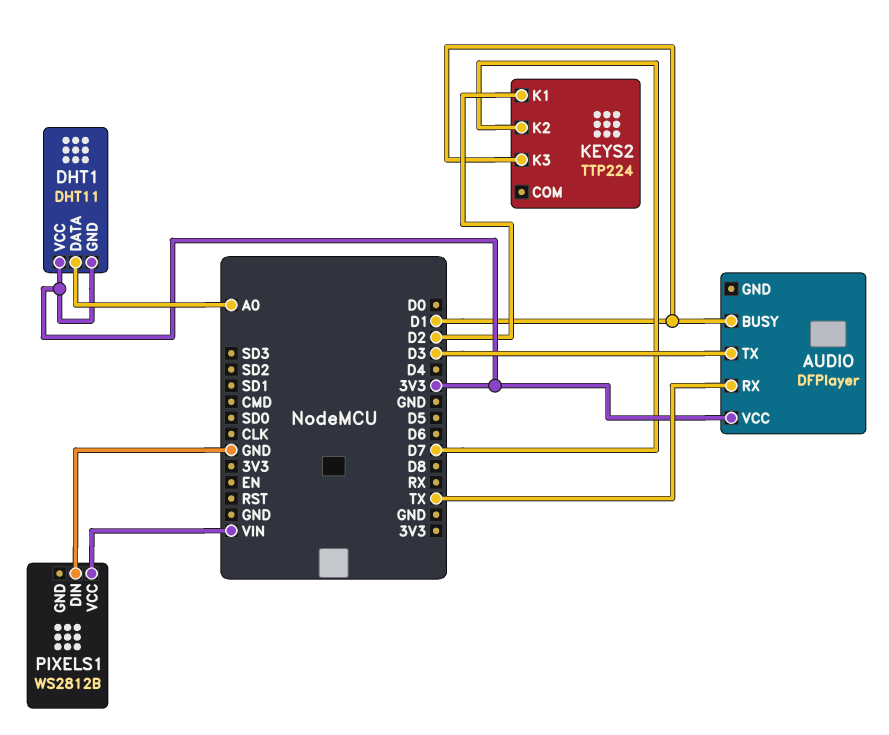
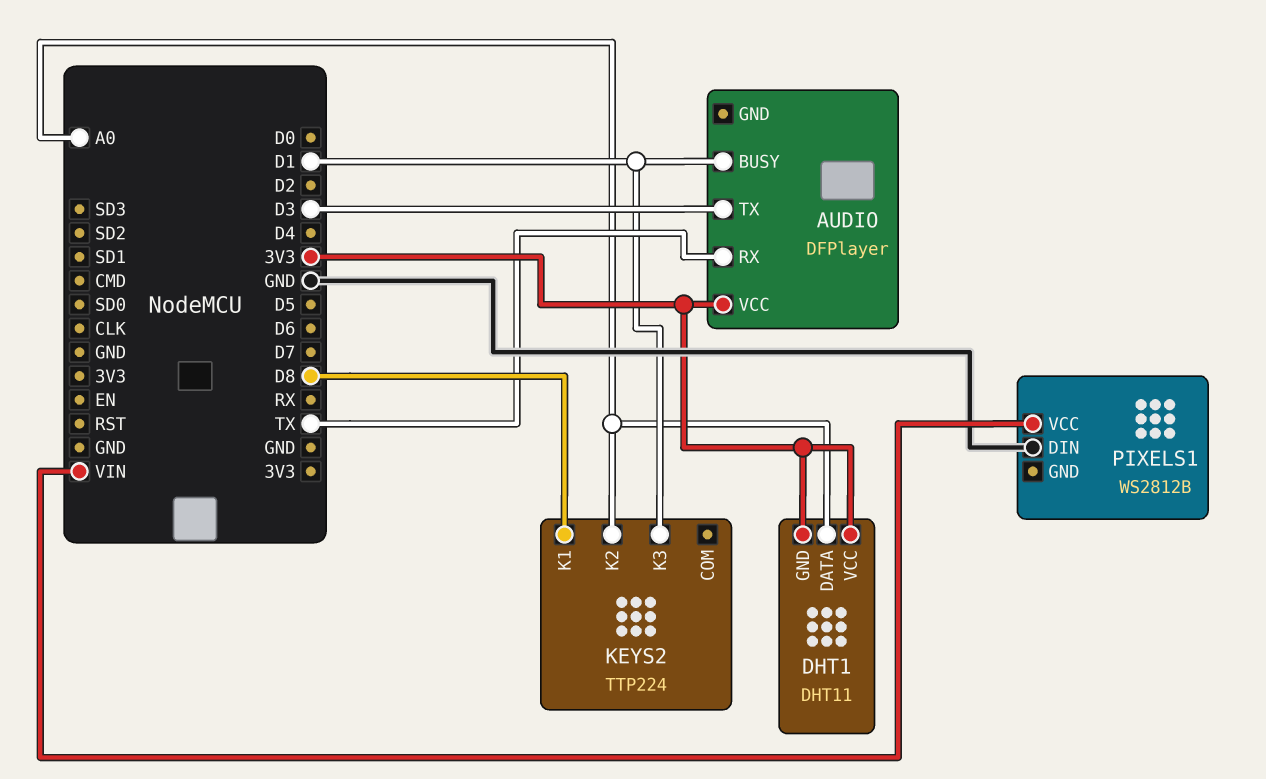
KEYS2 pin K1: D2 -> D8
KEYS2 pin K2: D7 -> A0

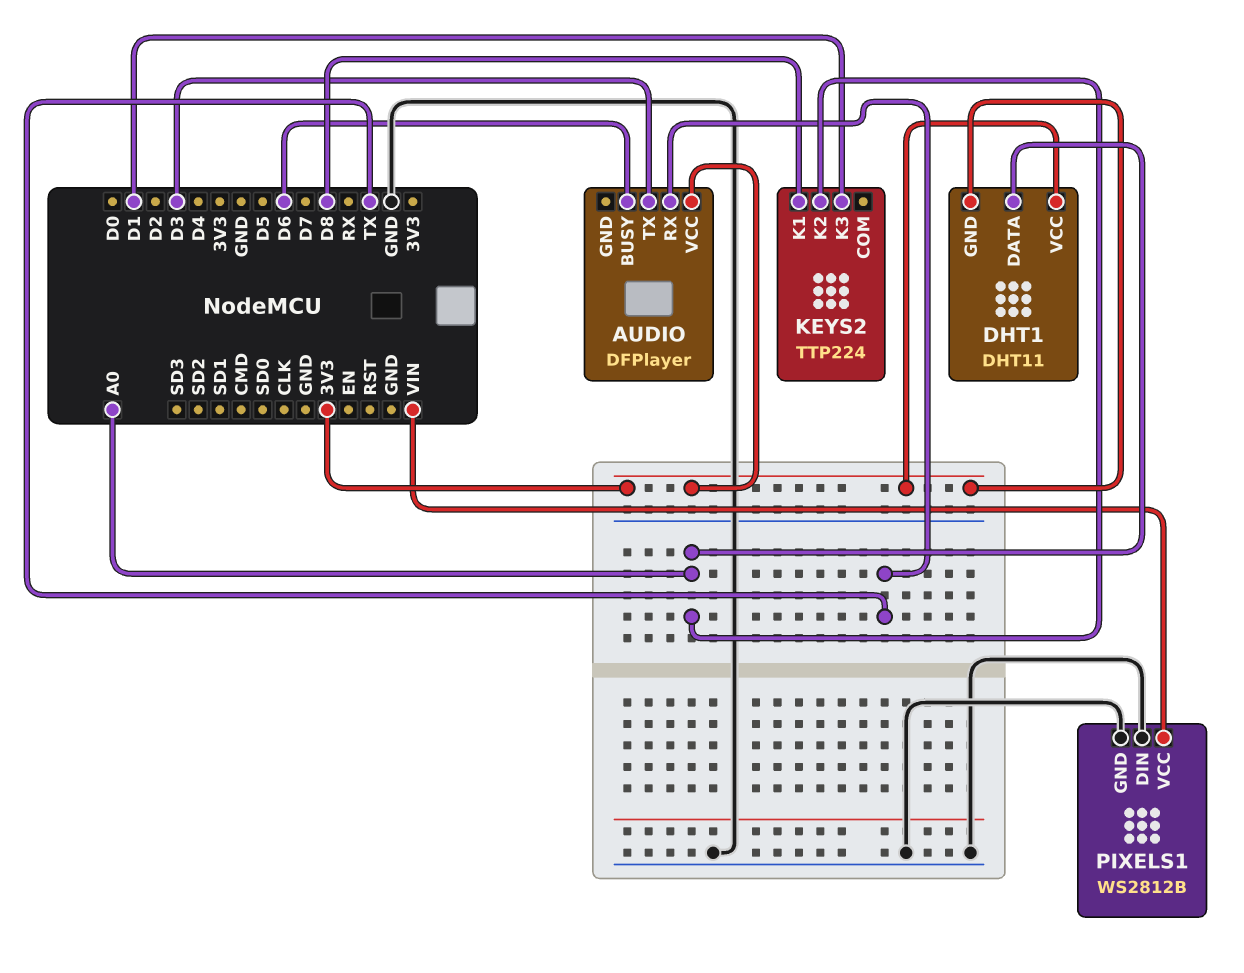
AUDIO pin BUSY: D1 -> D6
PIXELS1 pin GND: none -> GND

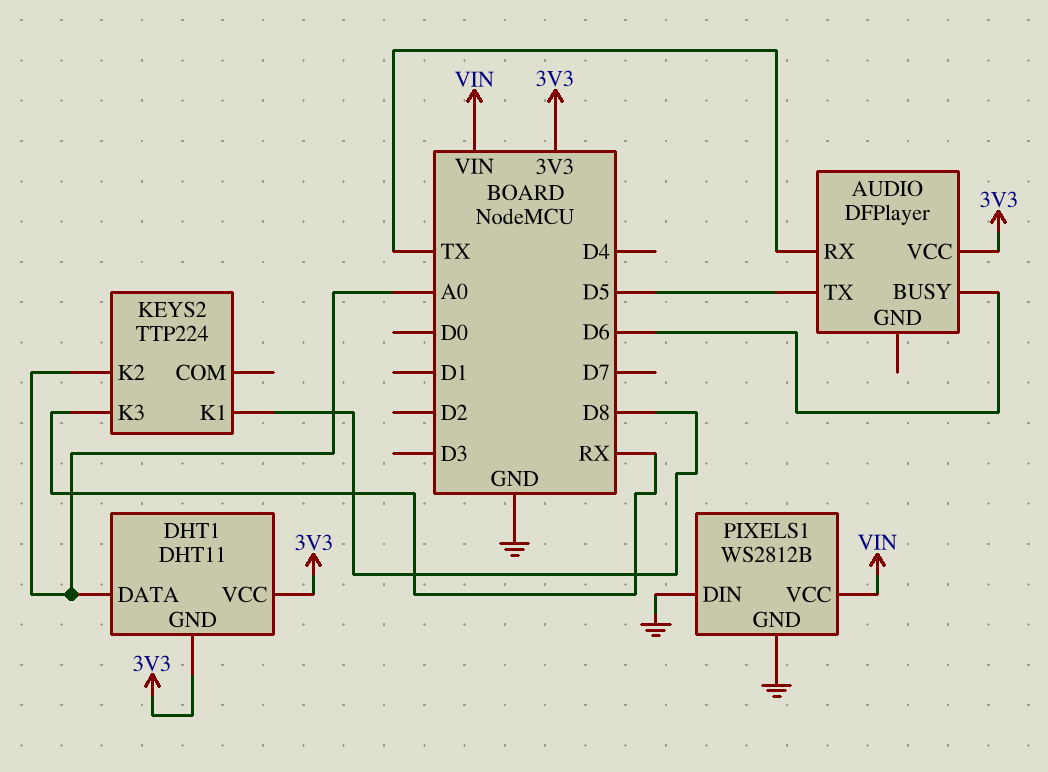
AUDIO pin TX: D3 -> D5
KEYS2 pin K3: D1 -> RX

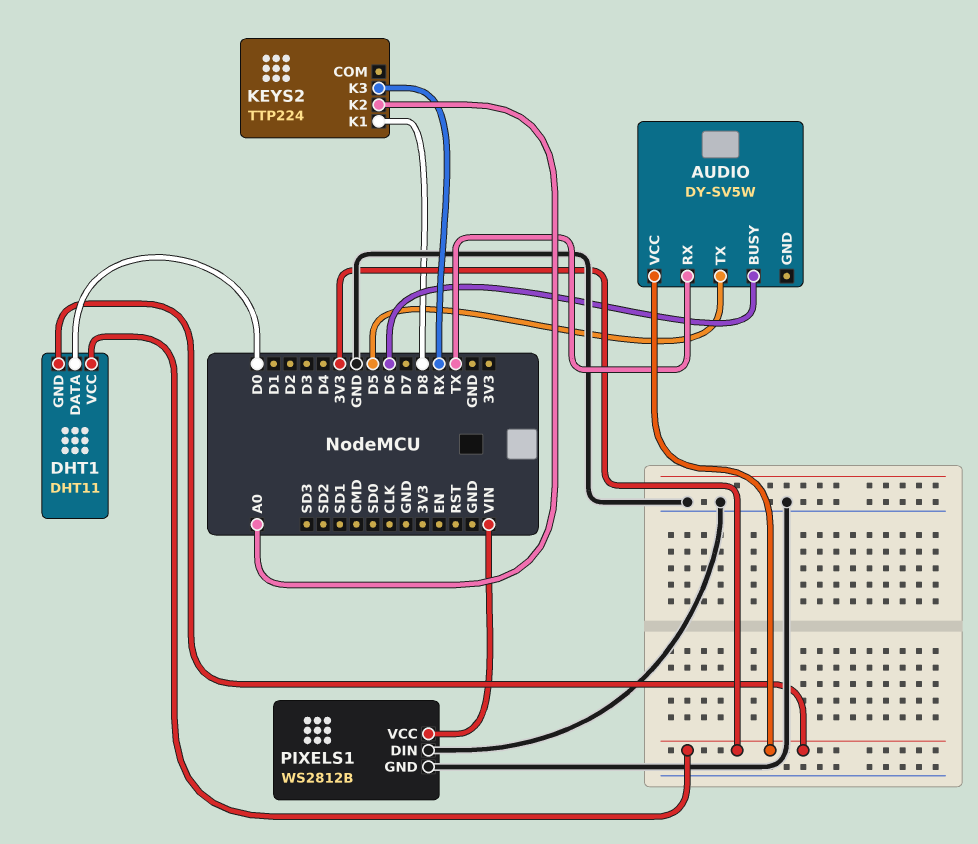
AUDIO: DFPlayer -> DY-SV5W
DHT1 pin DATA: A0 -> D0

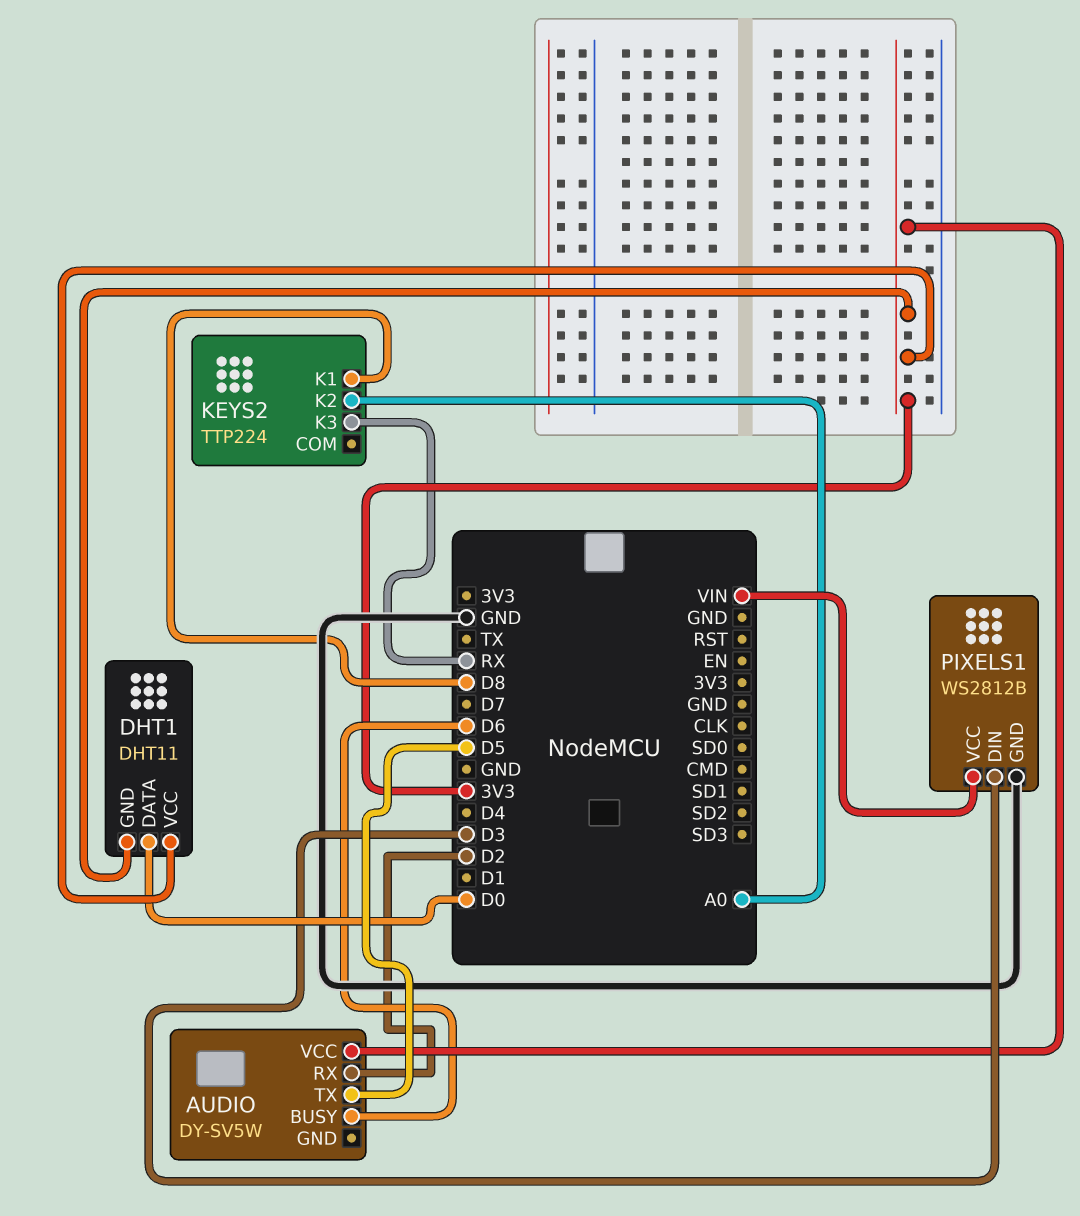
AUDIO pin RX: TX -> D2
PIXELS1 pin DIN: GND -> D3

